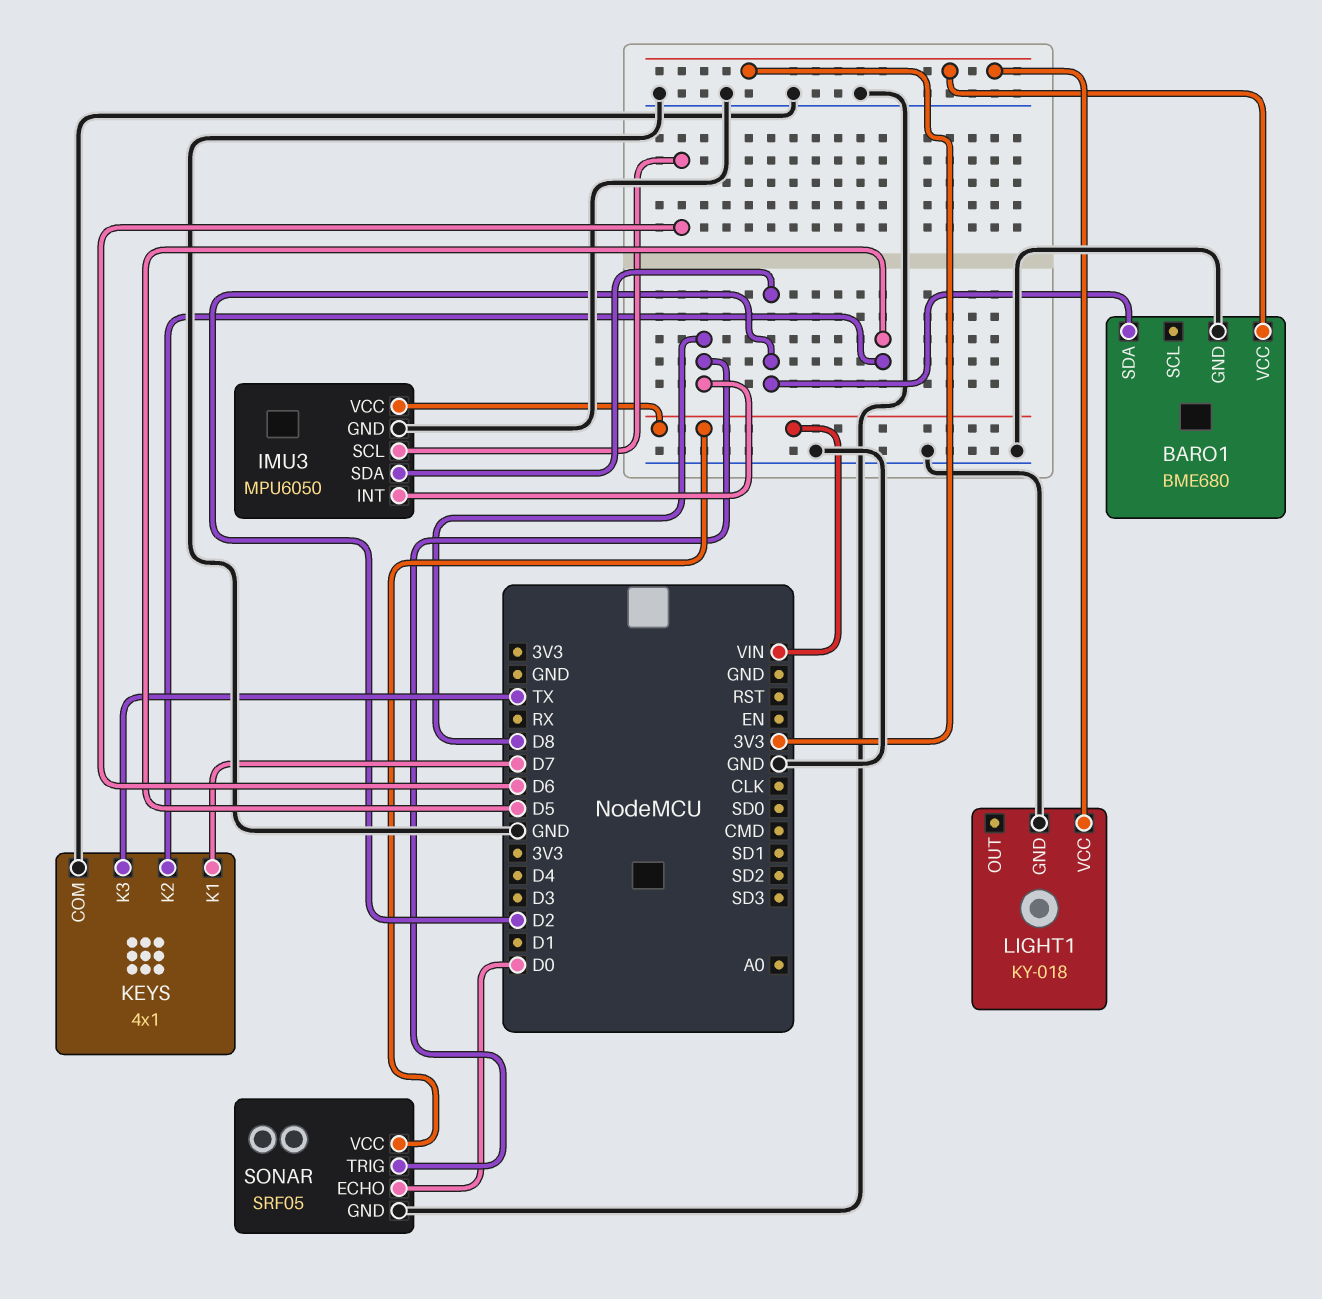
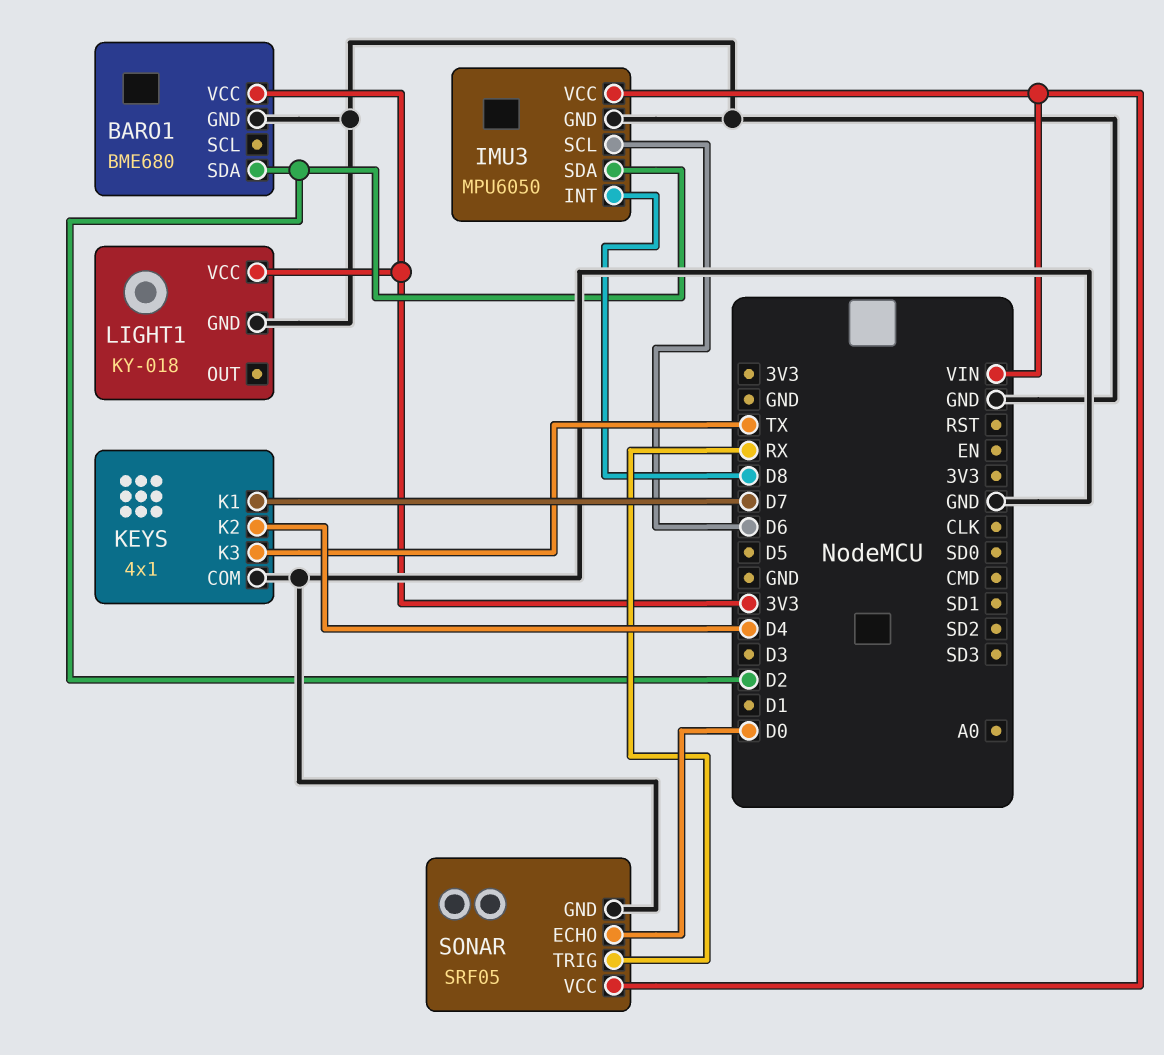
KEYS pin K2: D5 -> D4
SONAR pin TRIG: D8 -> RX

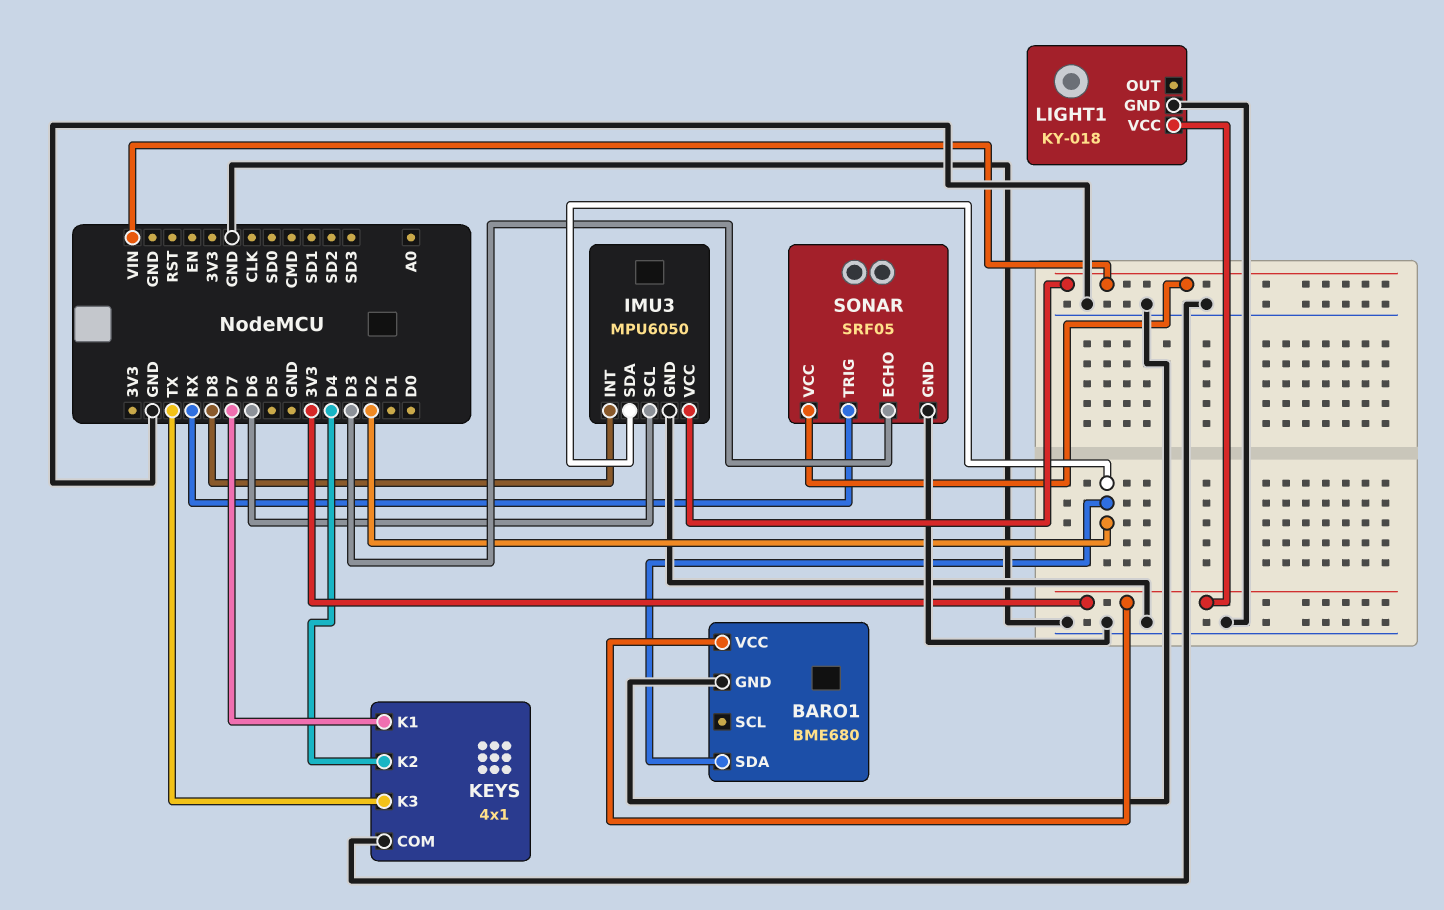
SONAR pin ECHO: D0 -> D3

